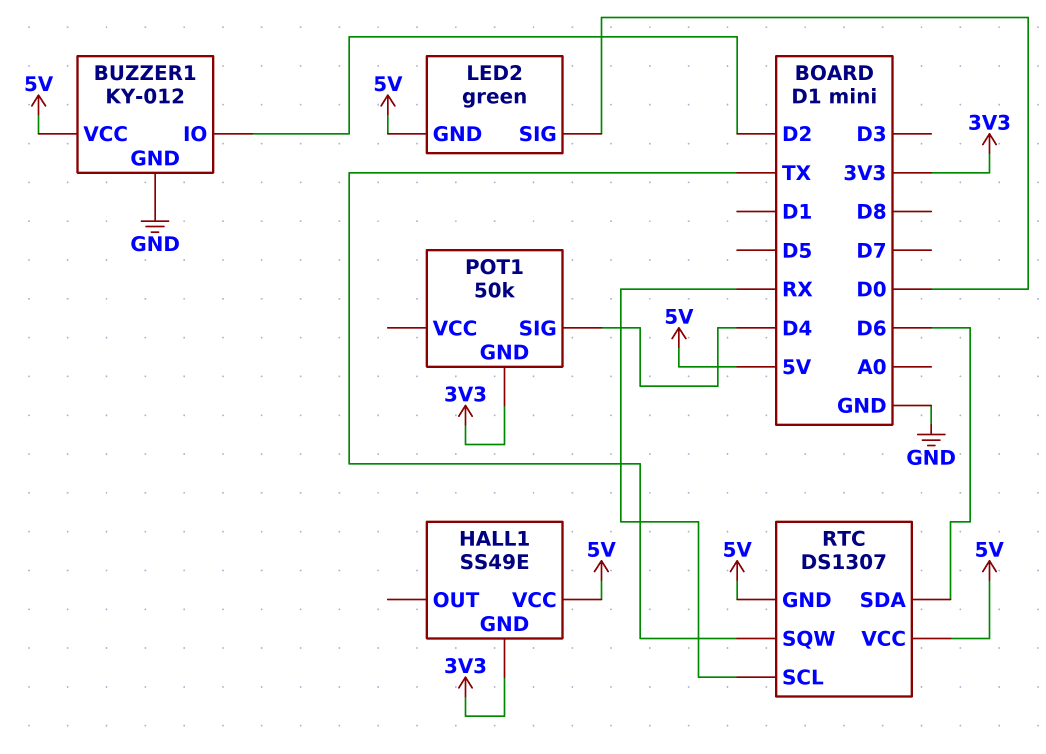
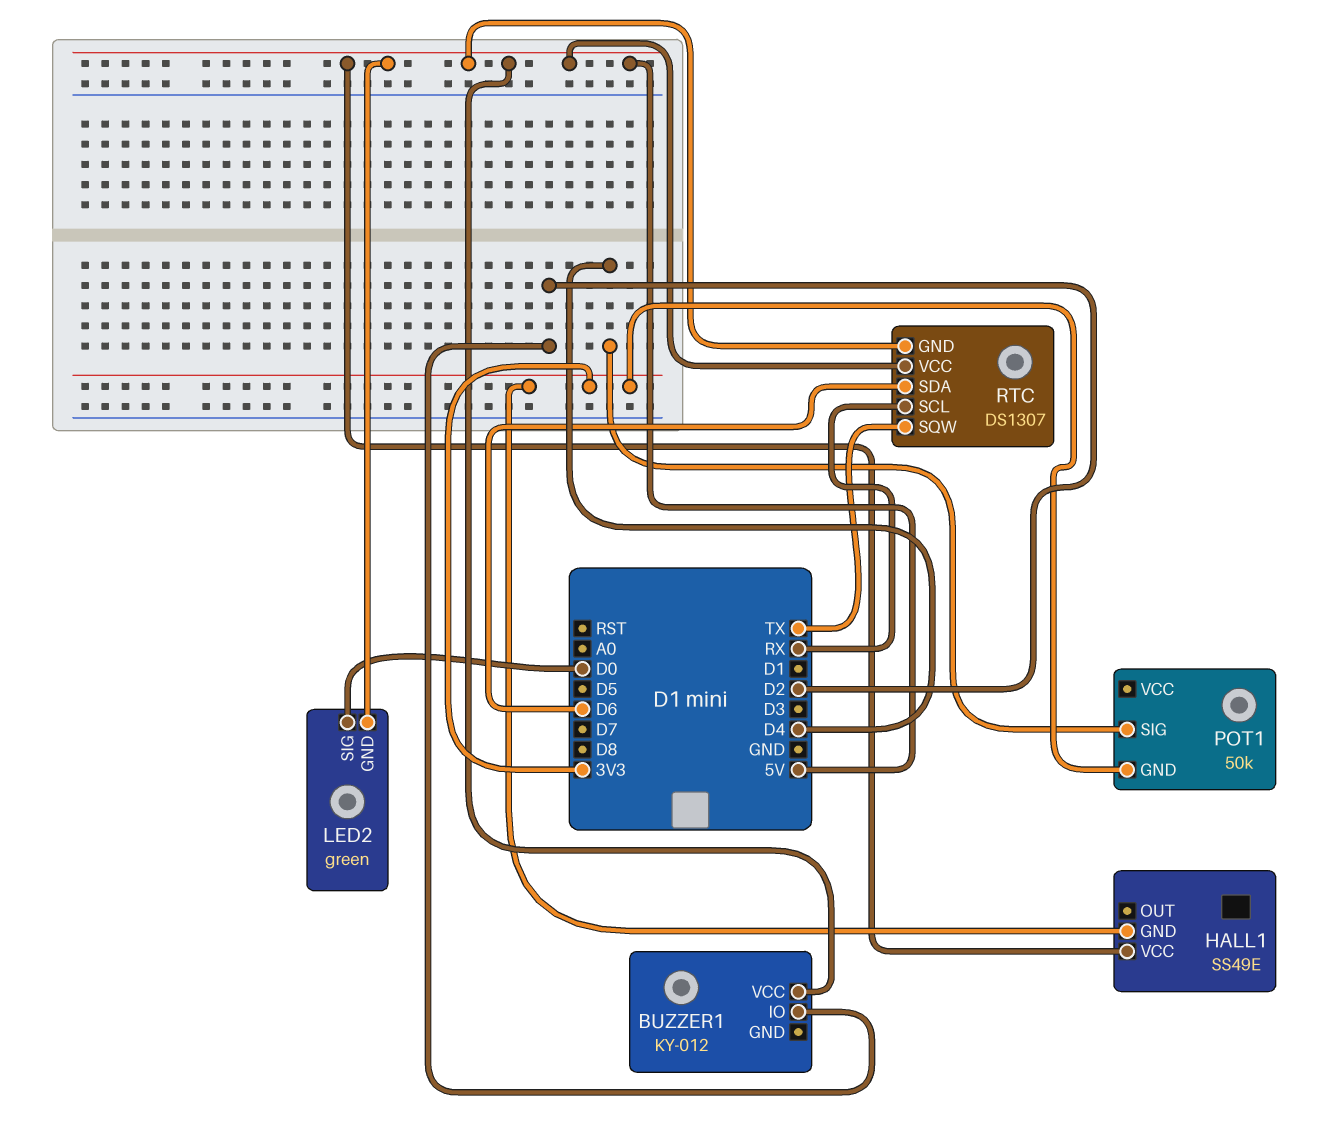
BUZZER1 pin GND: GND -> none

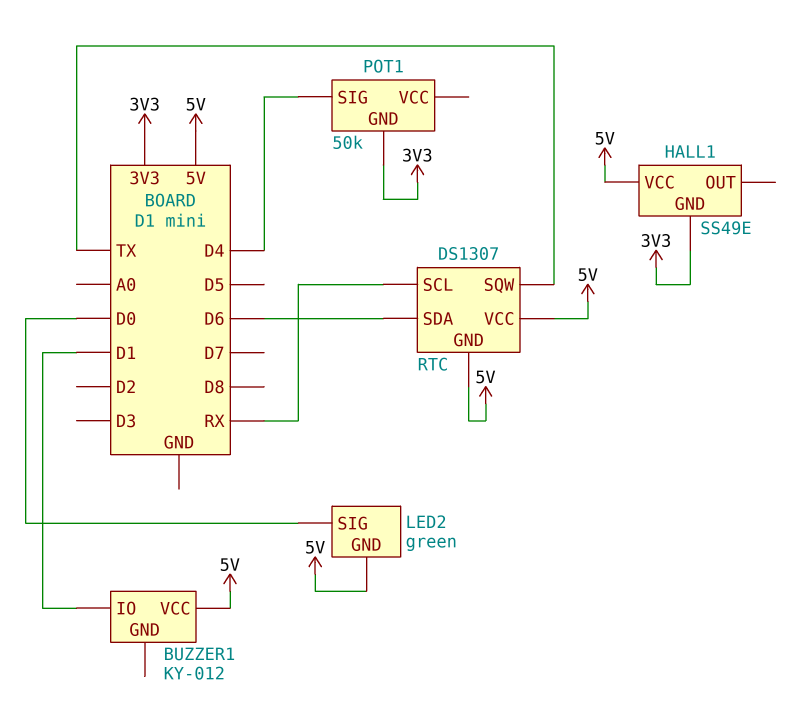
BUZZER1 pin IO: D2 -> D1

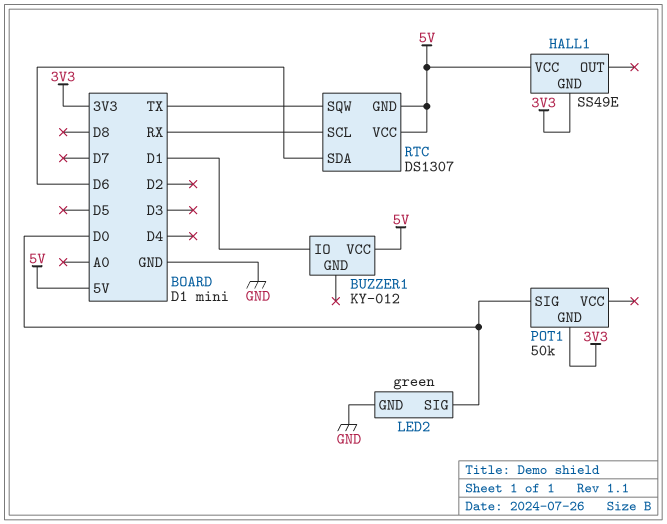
LED2 pin GND: 5V -> GND
POT1 pin SIG: D4 -> D0

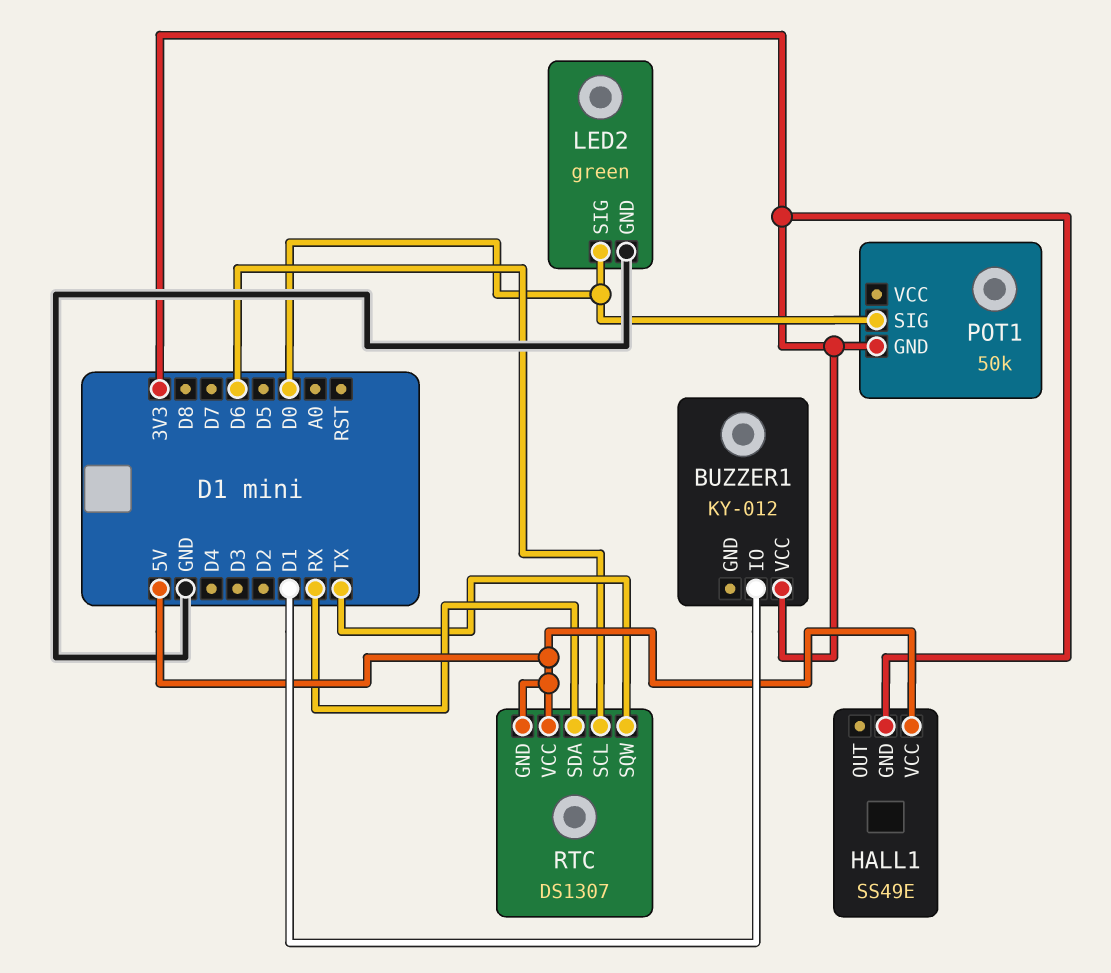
BUZZER1 pin VCC: 5V -> 3V3
RTC pin SCL: RX -> D6
RTC pin SDA: D6 -> RX

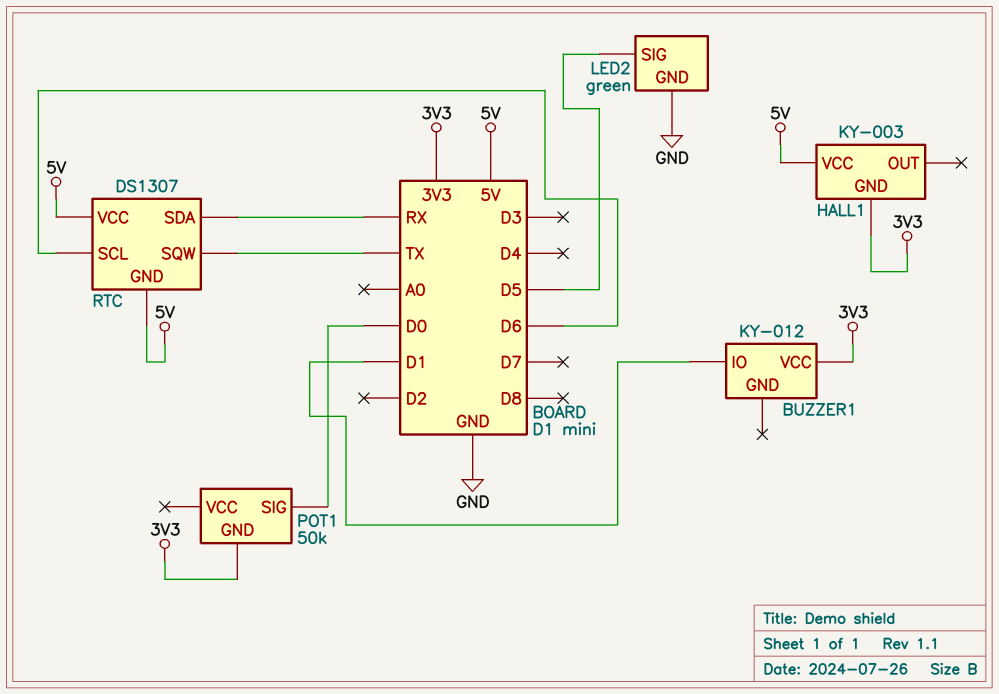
HALL1: SS49E -> KY-003
LED2 pin SIG: D0 -> D5

